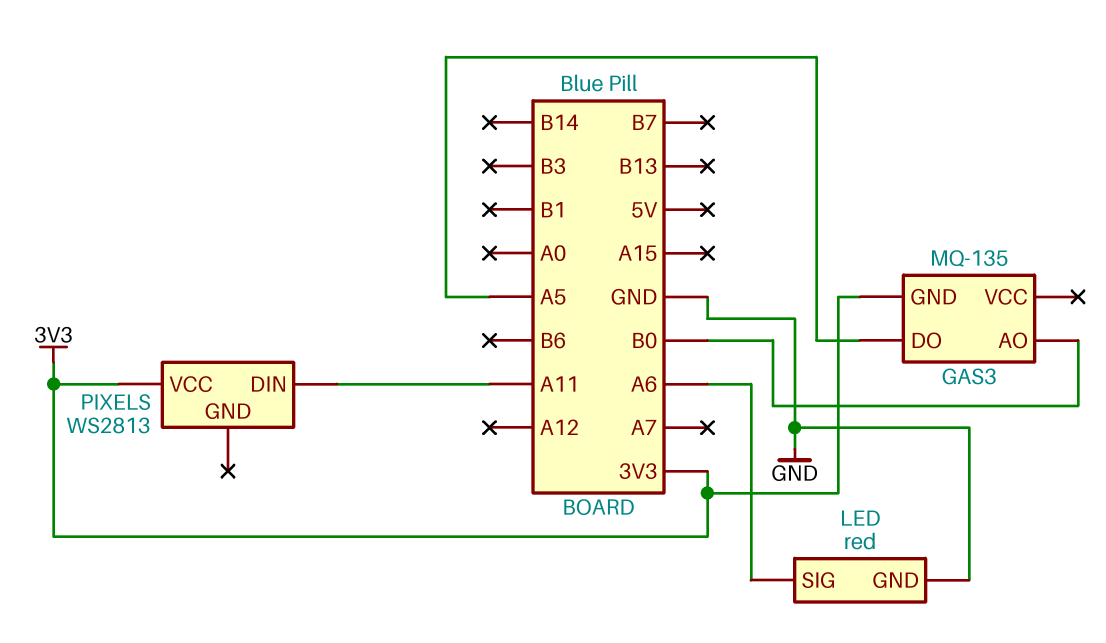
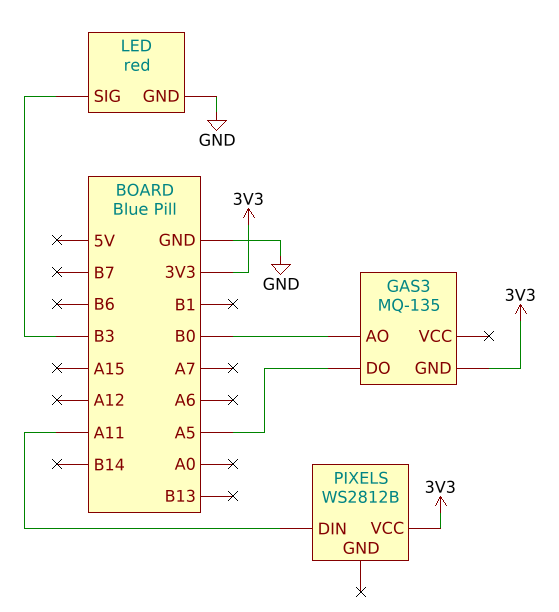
LED pin SIG: A6 -> B3
PIXELS: WS2813 -> WS2812B

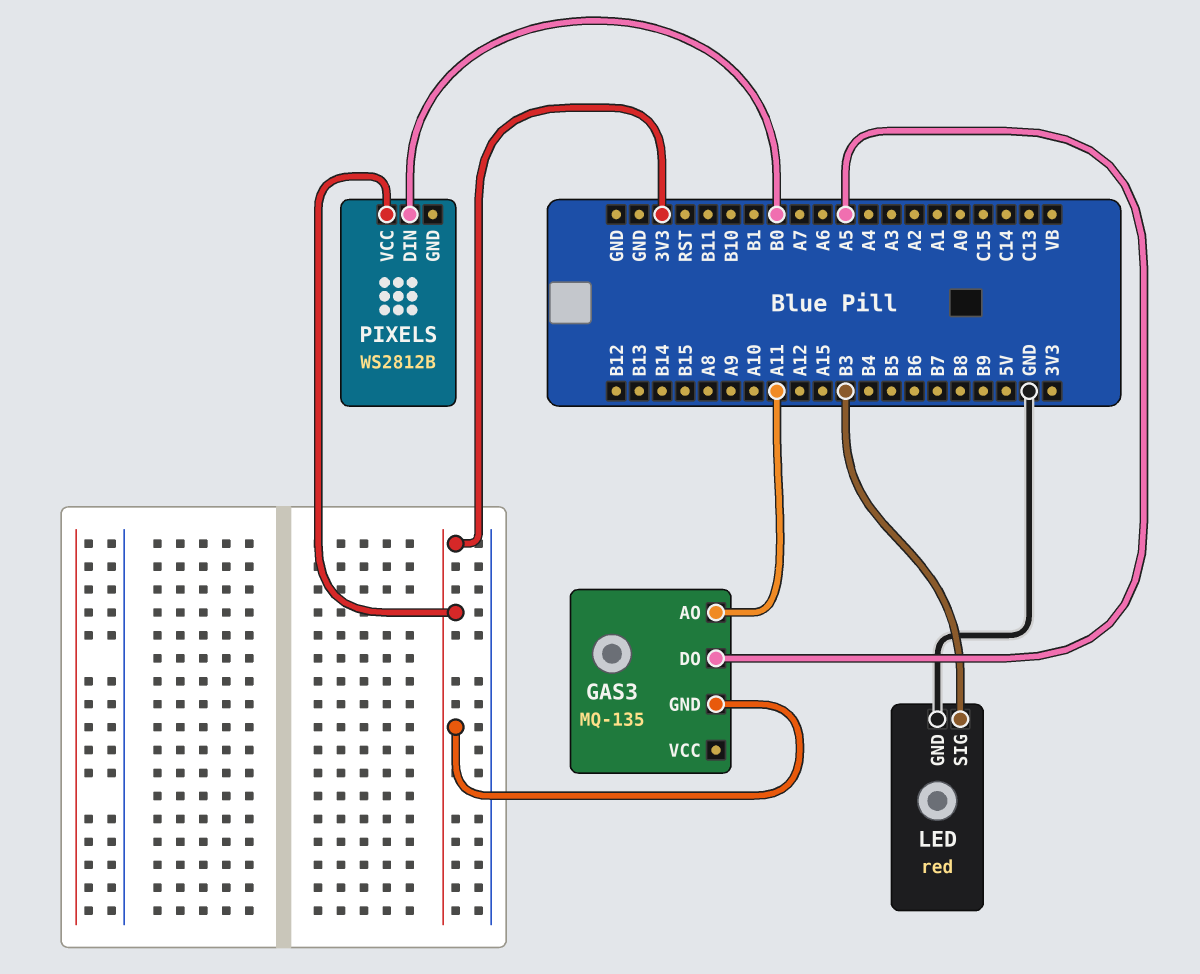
GAS3 pin AO: B0 -> A11
PIXELS pin DIN: A11 -> B0

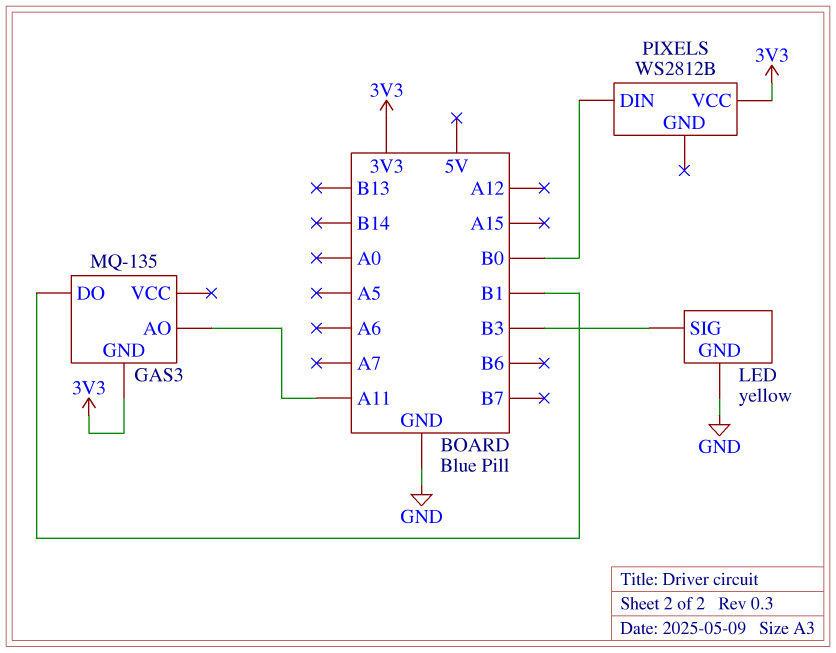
GAS3 pin DO: A5 -> B1
LED: red -> yellow

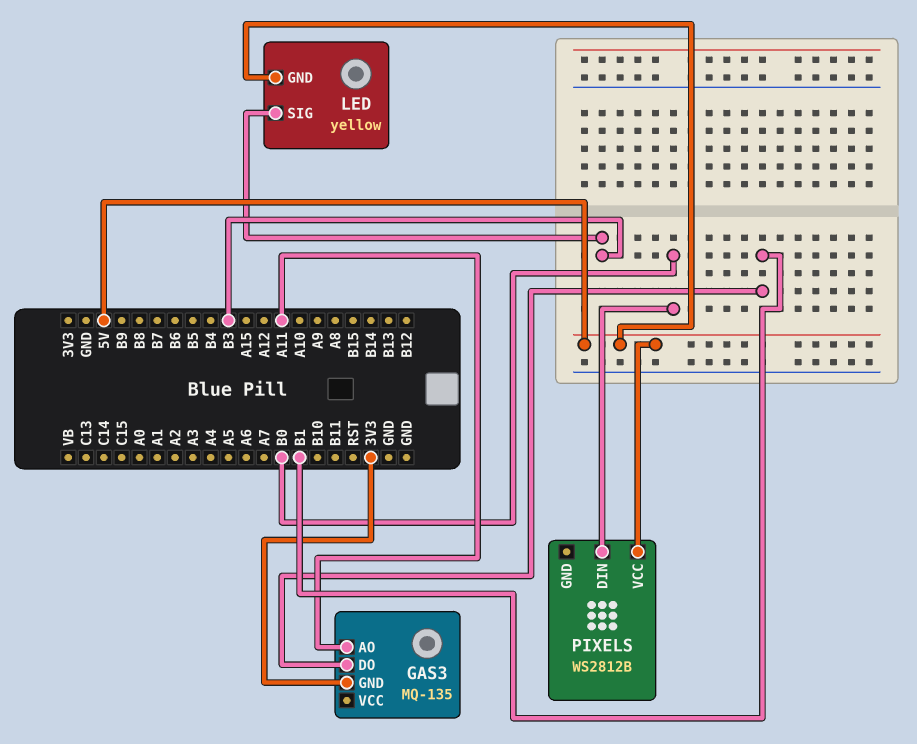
LED pin GND: GND -> 5V
PIXELS pin VCC: 3V3 -> 5V

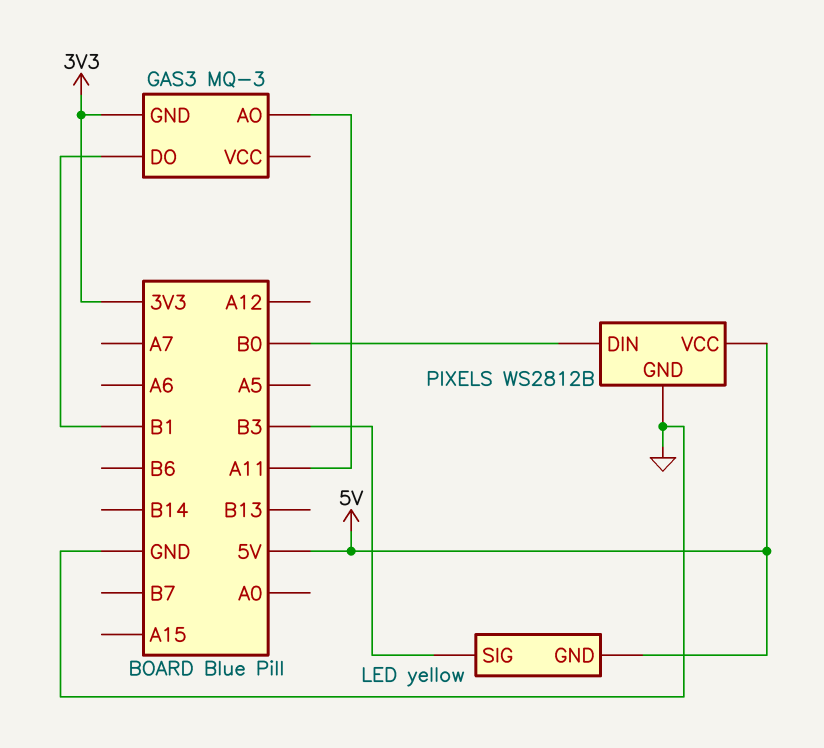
GAS3: MQ-135 -> MQ-3
PIXELS pin GND: none -> GND

